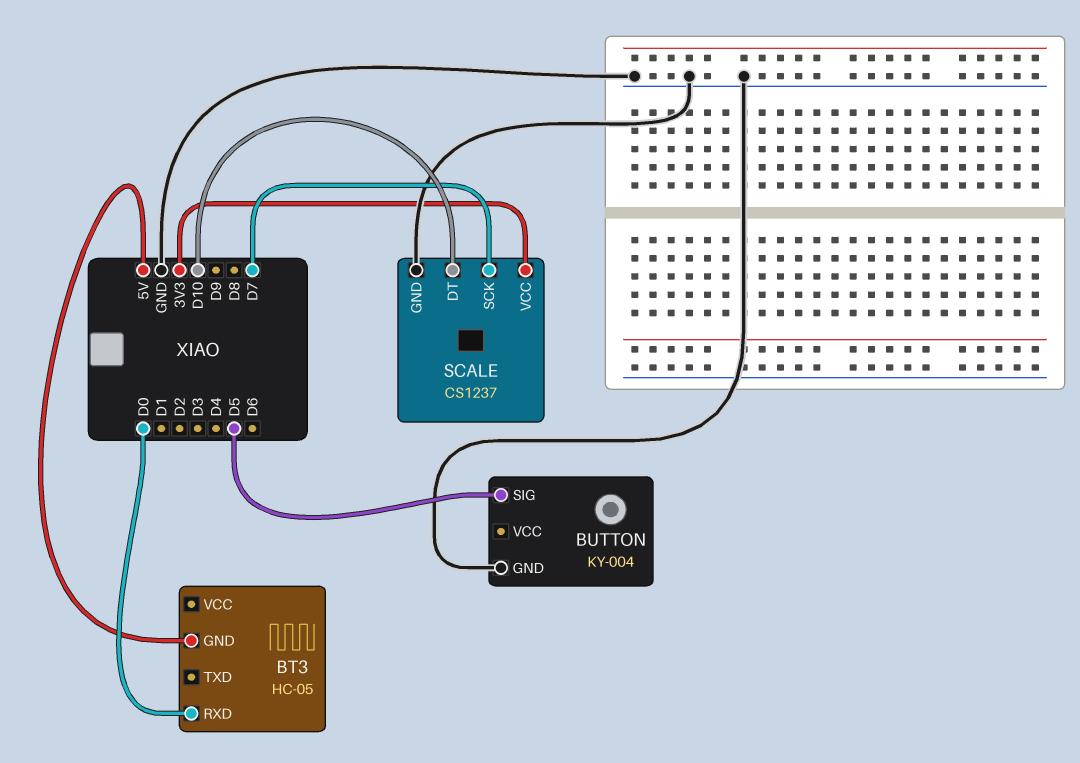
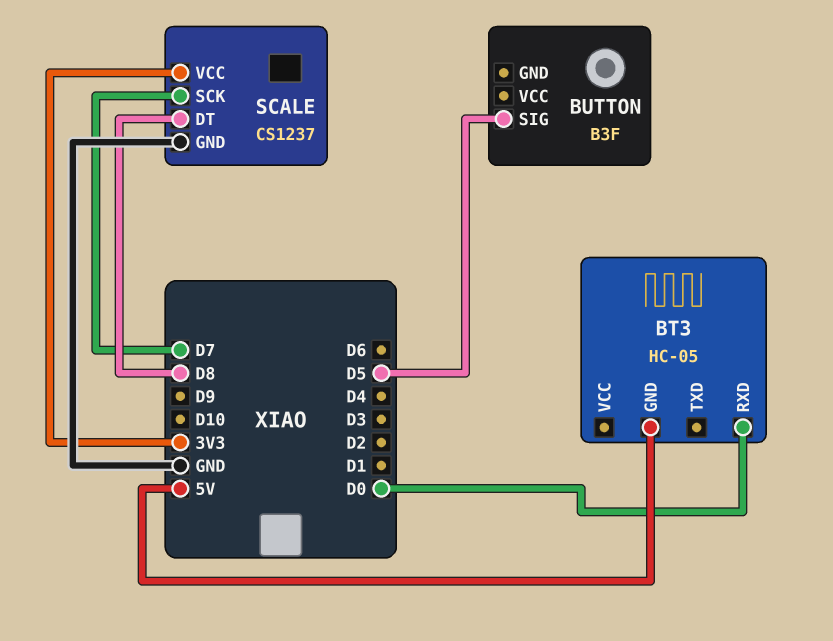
BUTTON: KY-004 -> B3F
BUTTON pin GND: GND -> none
SCALE pin DT: D10 -> D8

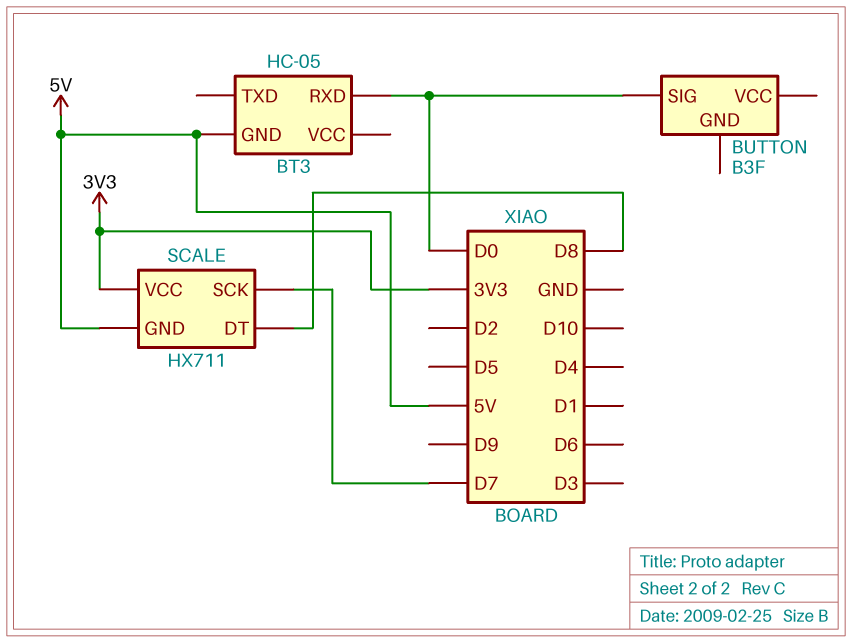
BUTTON pin SIG: D5 -> D0
SCALE: CS1237 -> HX711
SCALE pin GND: GND -> 5V

